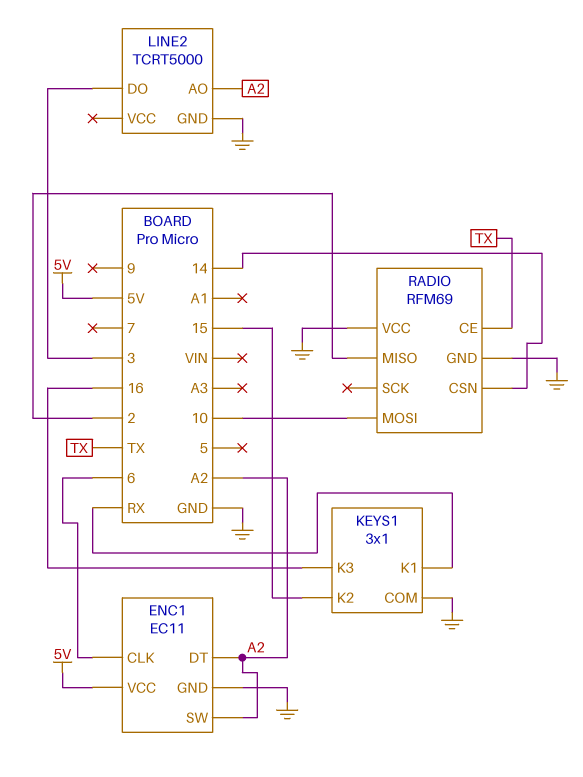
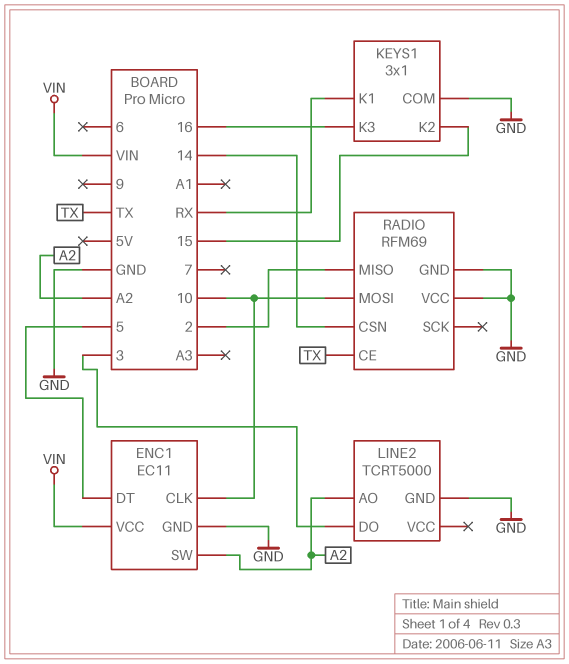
ENC1 pin CLK: 6 -> 10
ENC1 pin DT: A2 -> 5
ENC1 pin VCC: 5V -> VIN

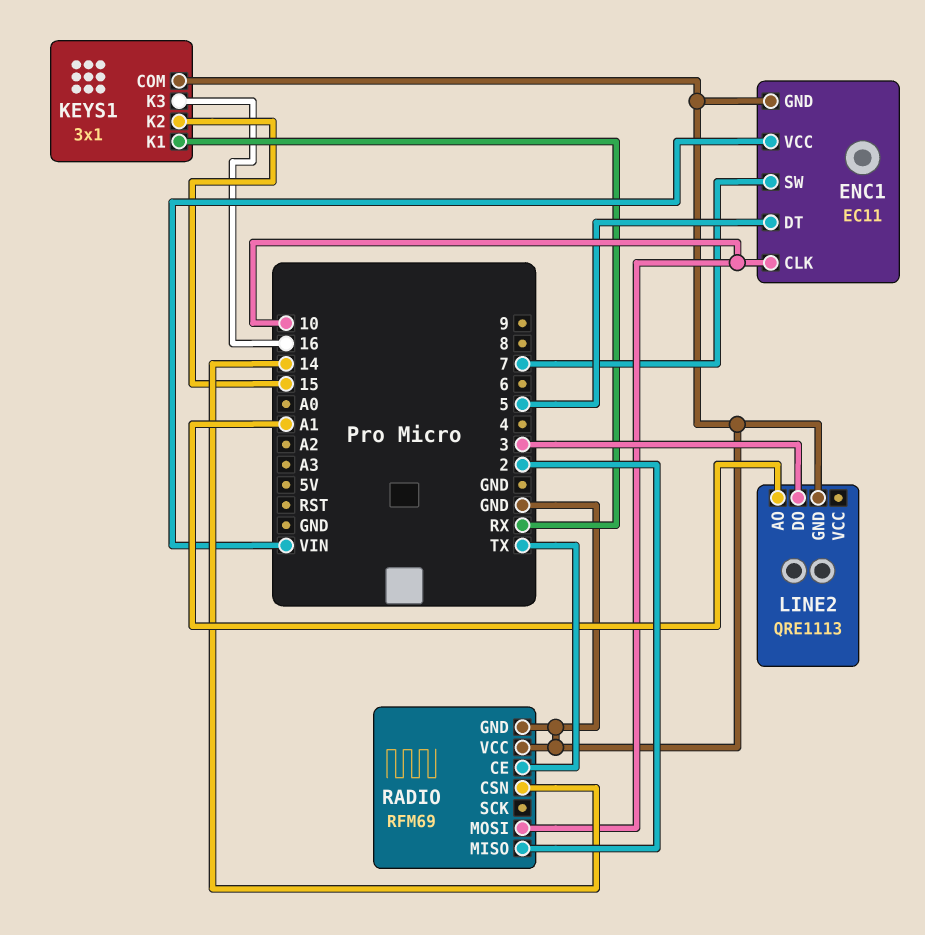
ENC1 pin SW: A2 -> 7
LINE2: TCRT5000 -> QRE1113
LINE2 pin AO: A2 -> A1

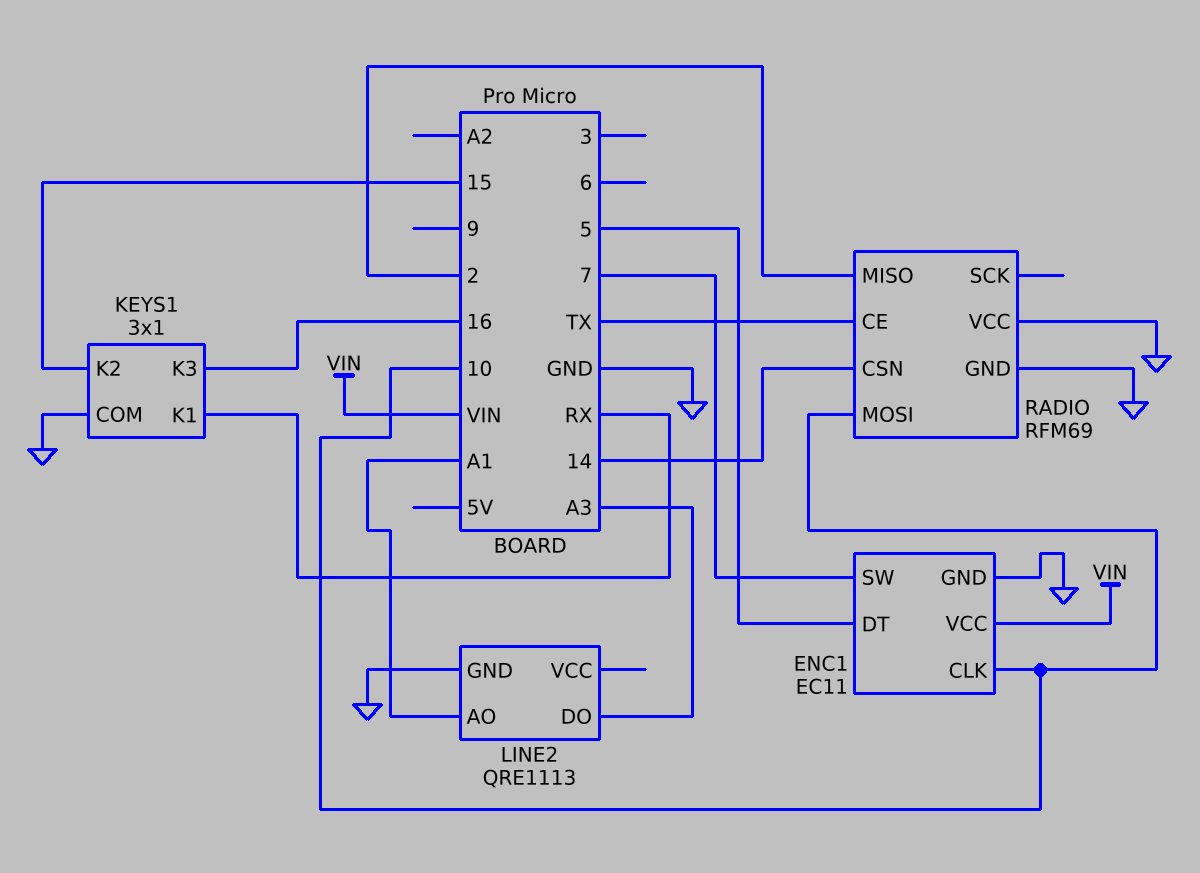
LINE2 pin DO: 3 -> A3

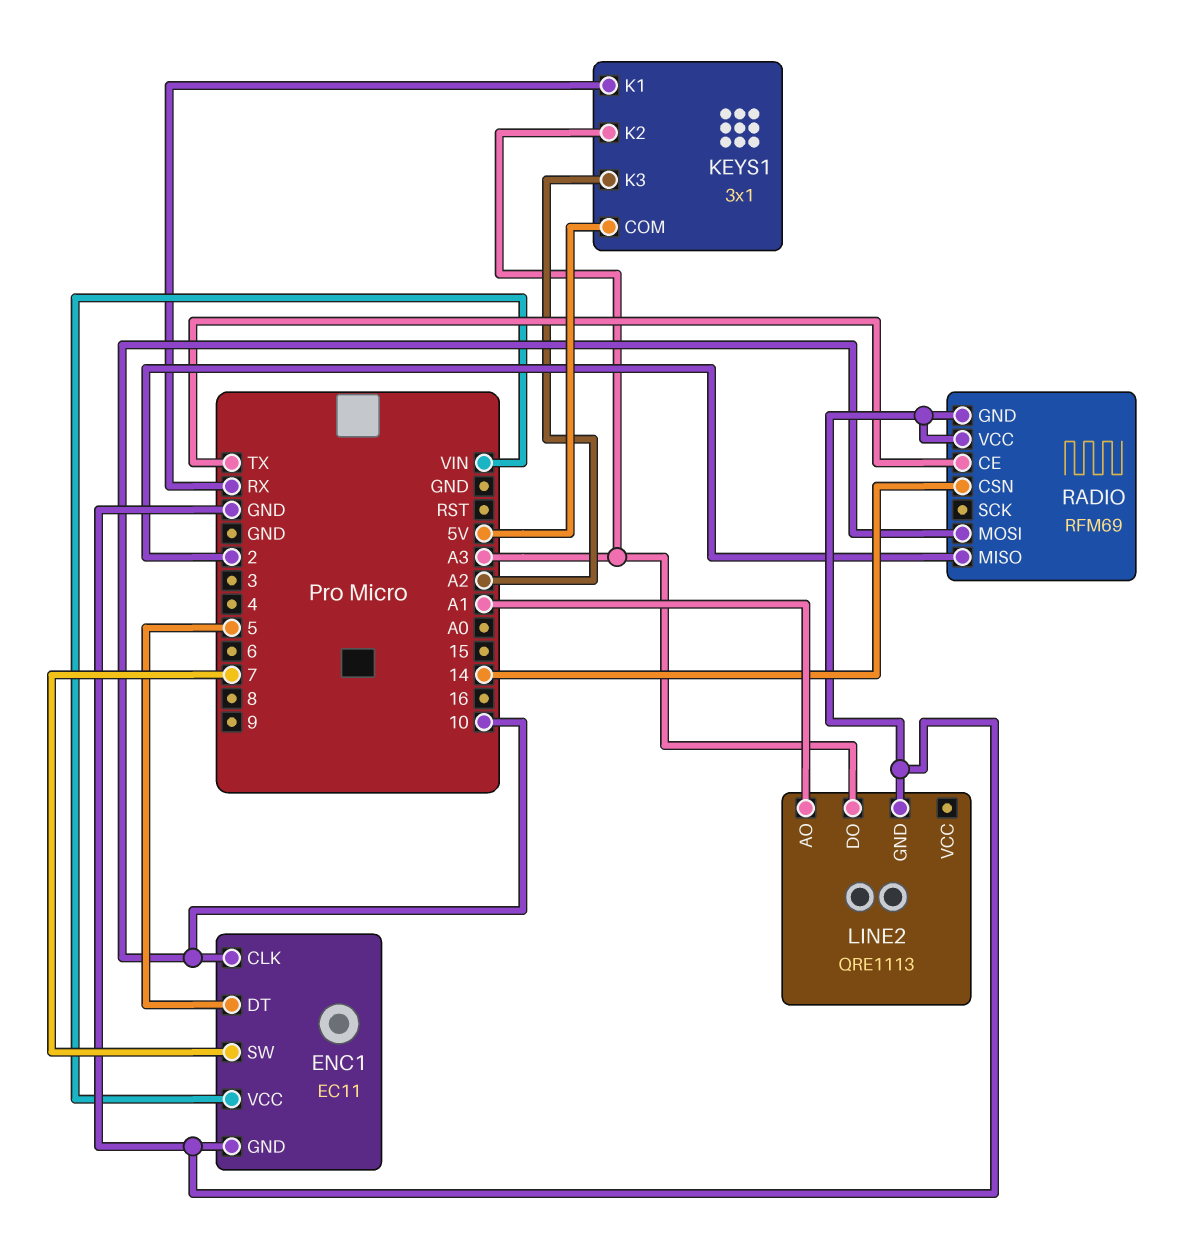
KEYS1 pin COM: GND -> 5V
KEYS1 pin K2: 15 -> A3
KEYS1 pin K3: 16 -> A2

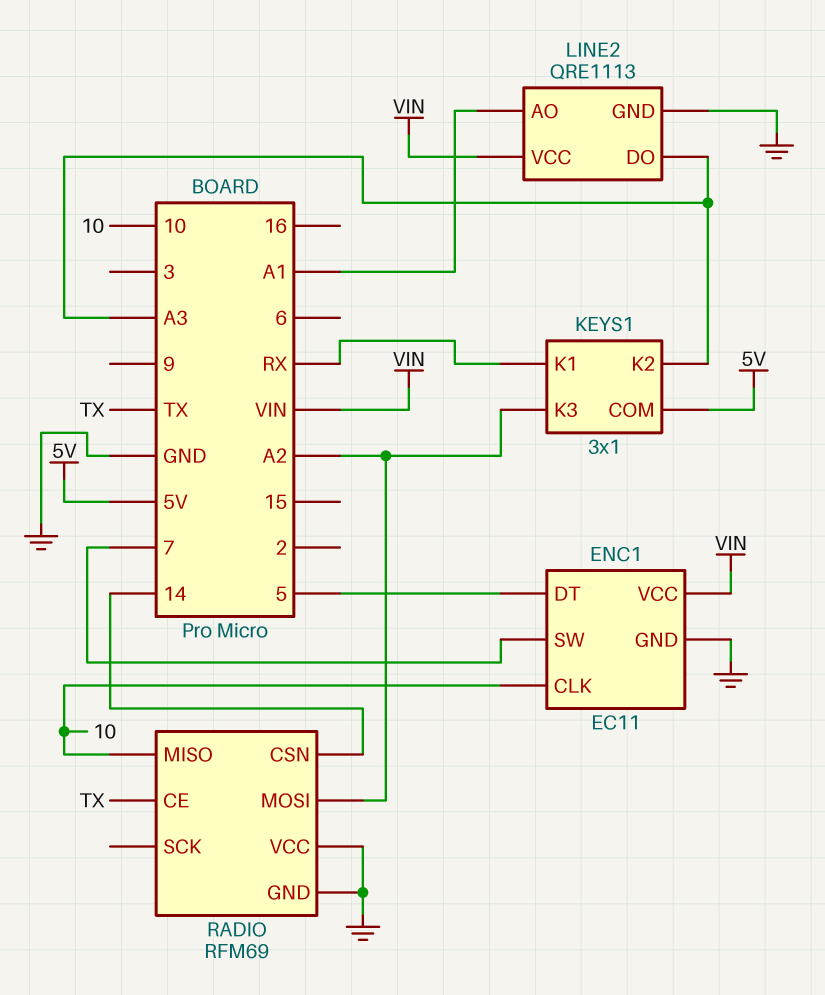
LINE2 pin VCC: none -> VIN
RADIO pin MISO: 2 -> 10
RADIO pin MOSI: 10 -> A2

